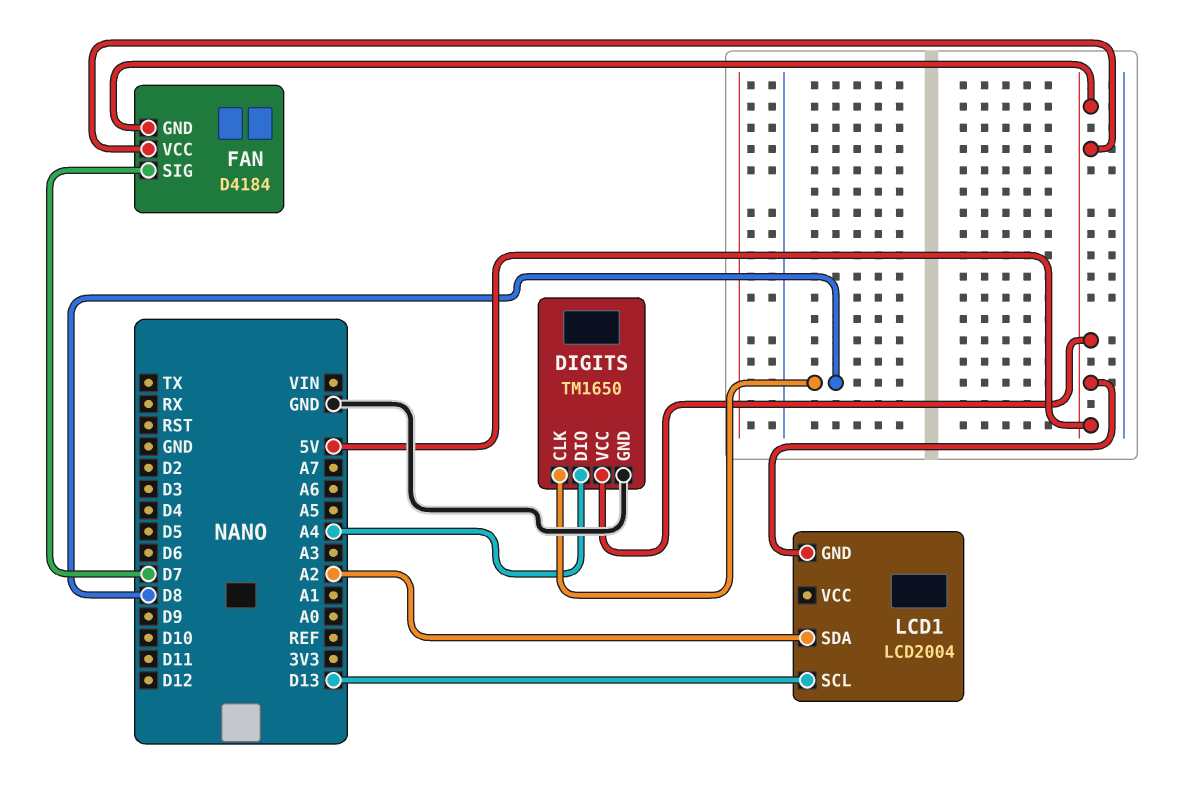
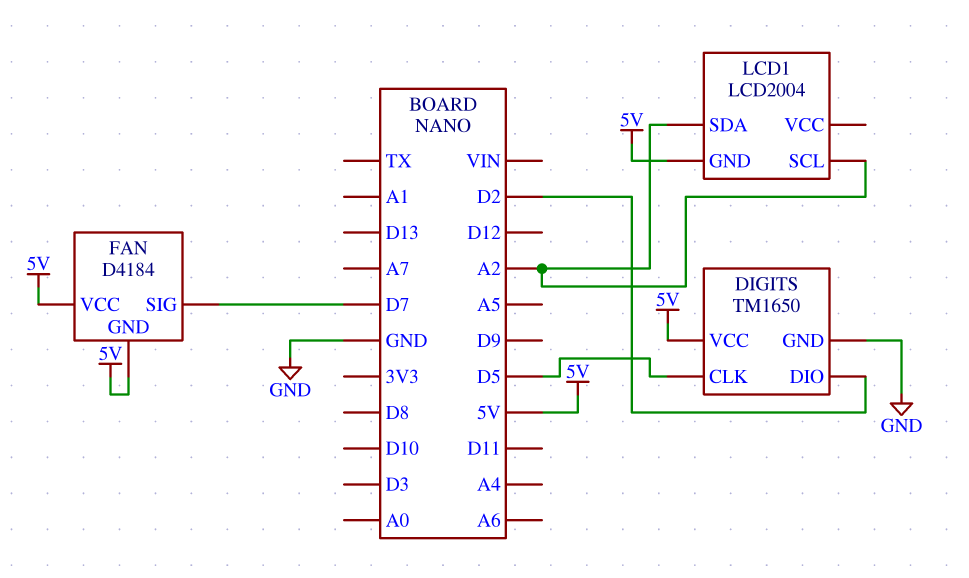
DIGITS pin CLK: D8 -> D5
DIGITS pin DIO: A4 -> D2
LCD1 pin SCL: D13 -> A2

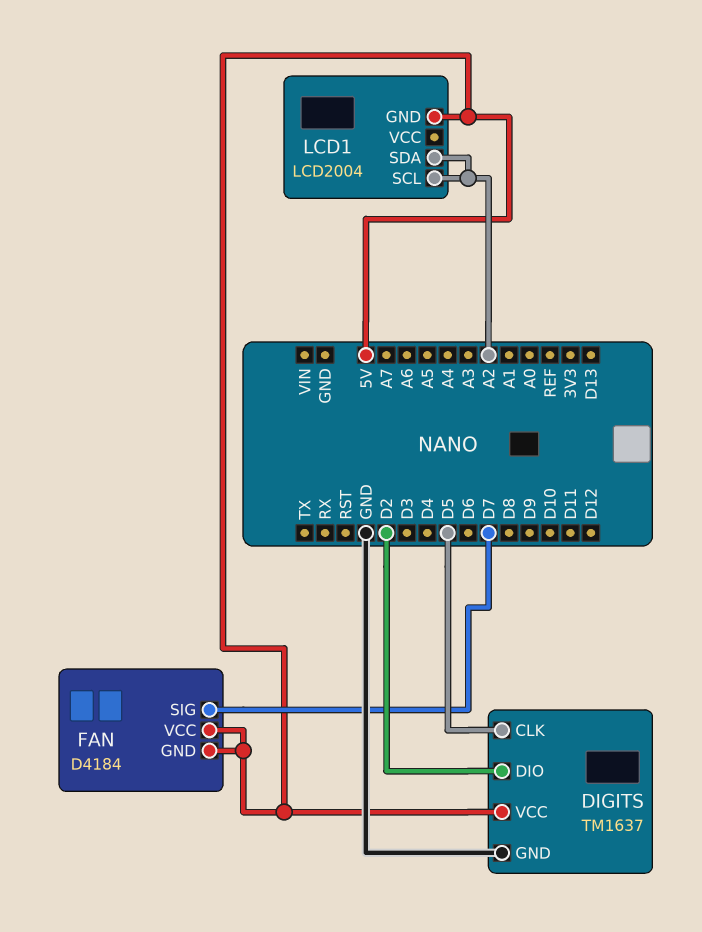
DIGITS: TM1650 -> TM1637

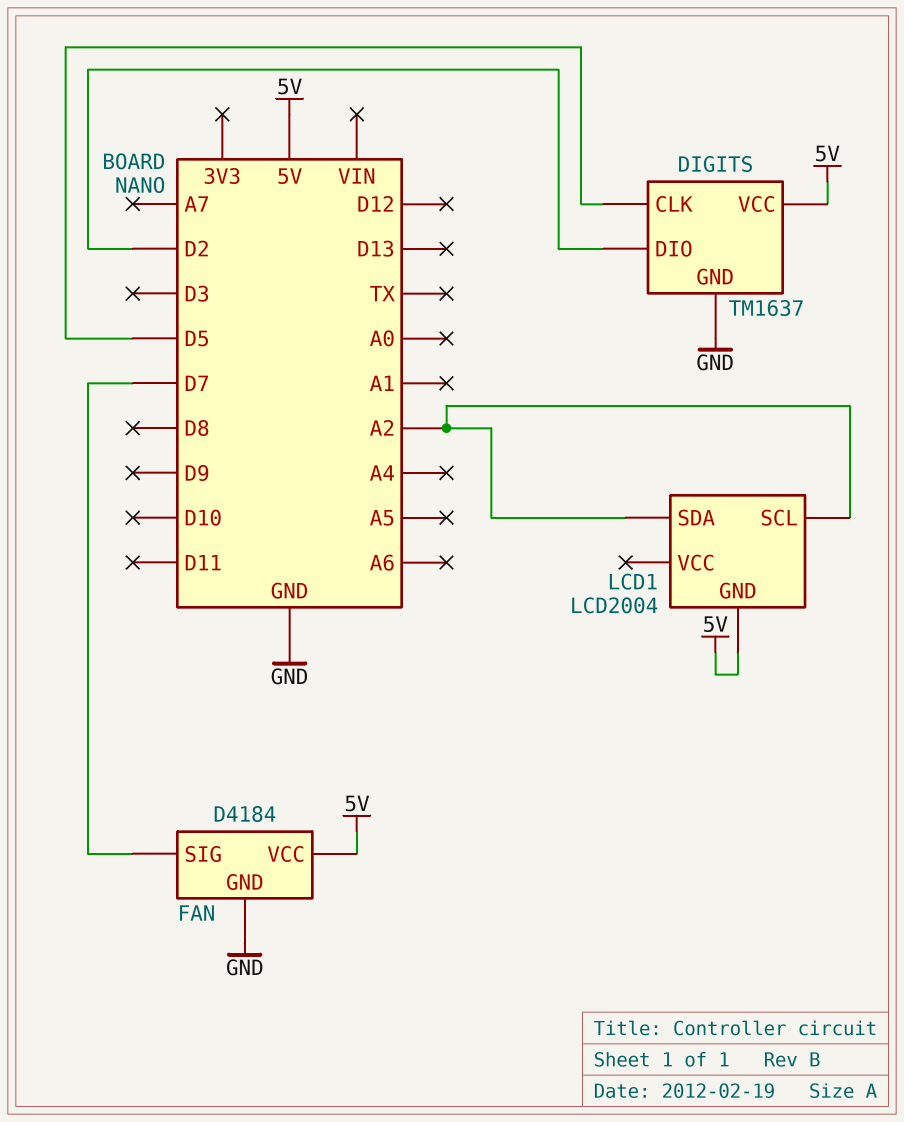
FAN pin GND: 5V -> GND

